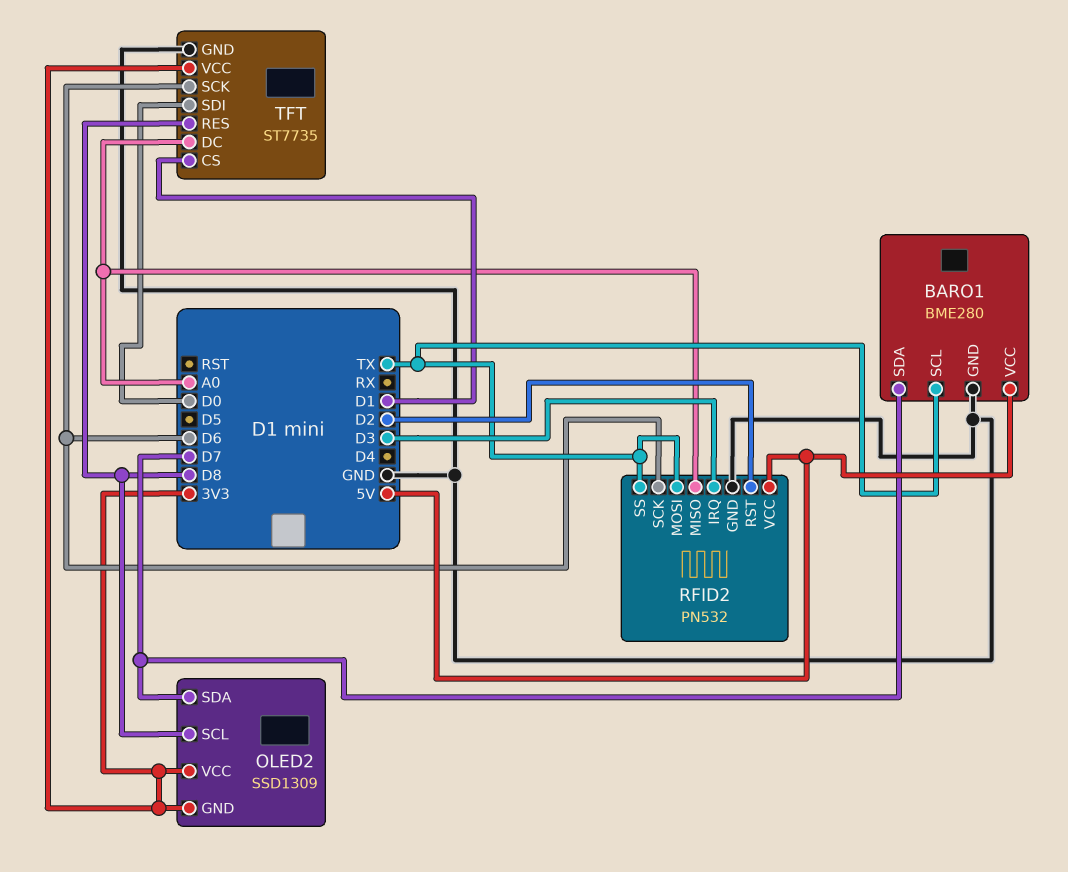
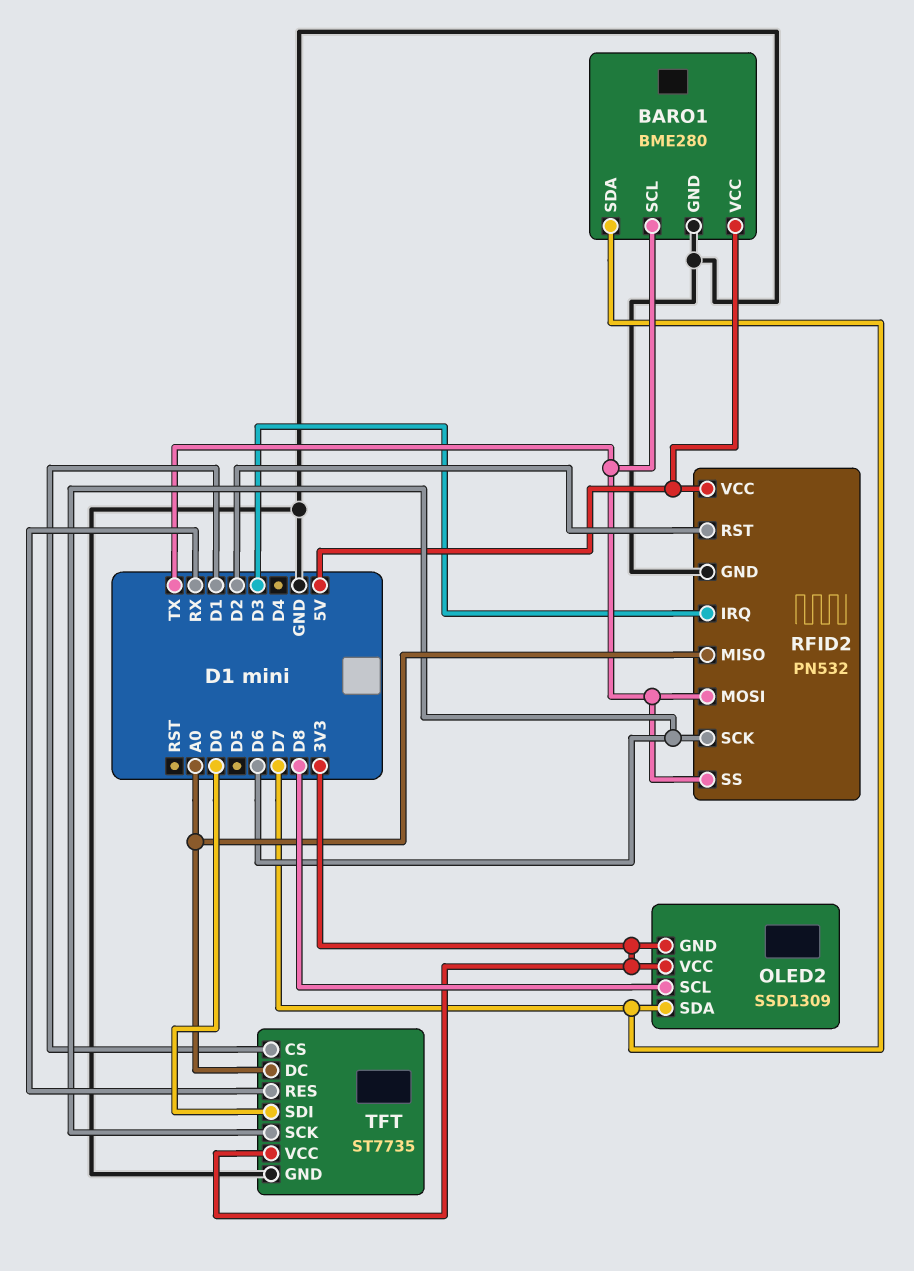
TFT pin RES: D8 -> RX

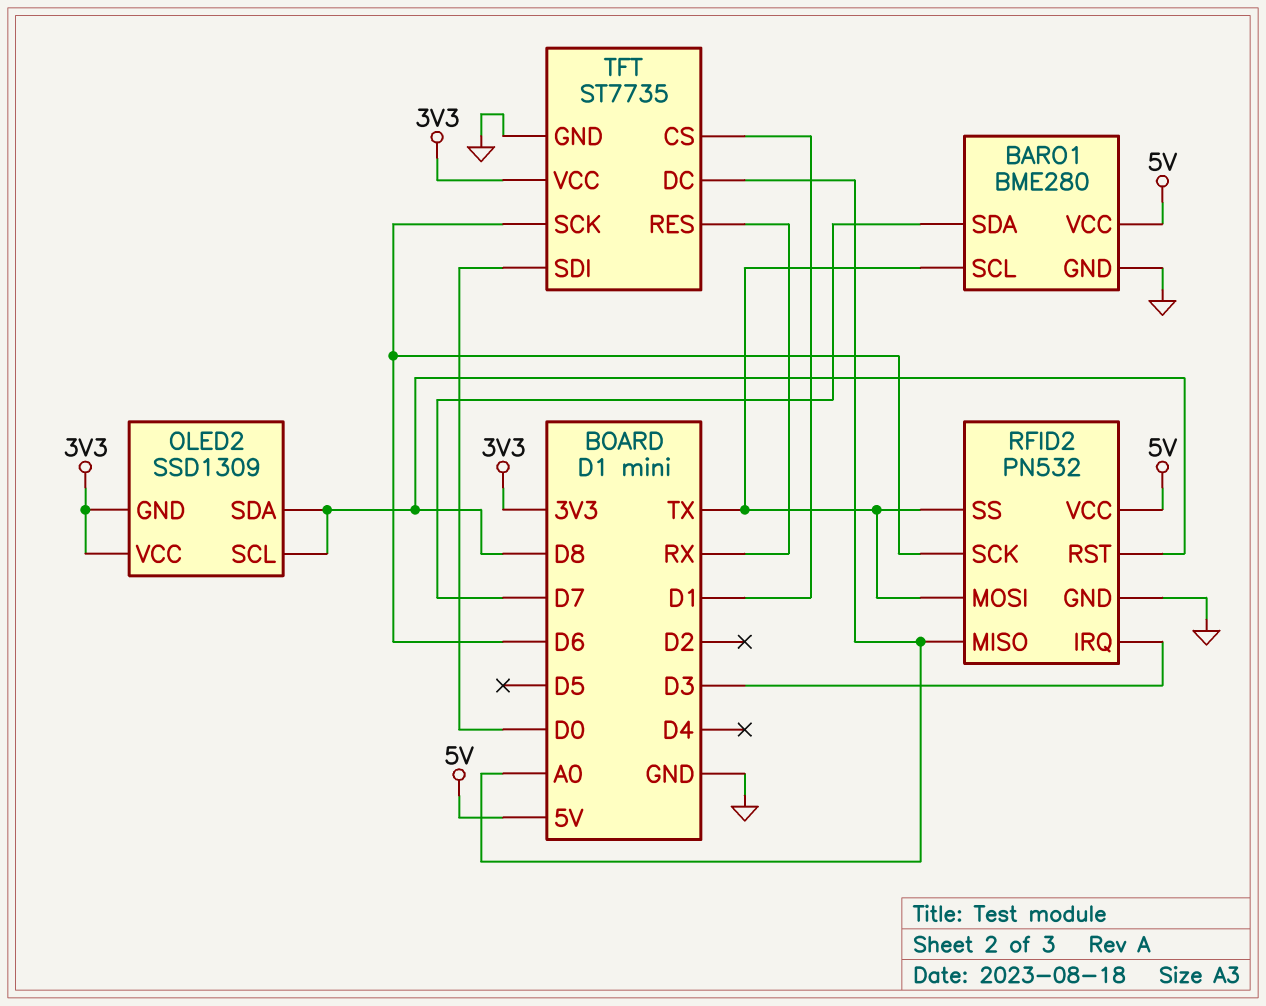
OLED2 pin SDA: D7 -> D8
RFID2 pin RST: D2 -> D8

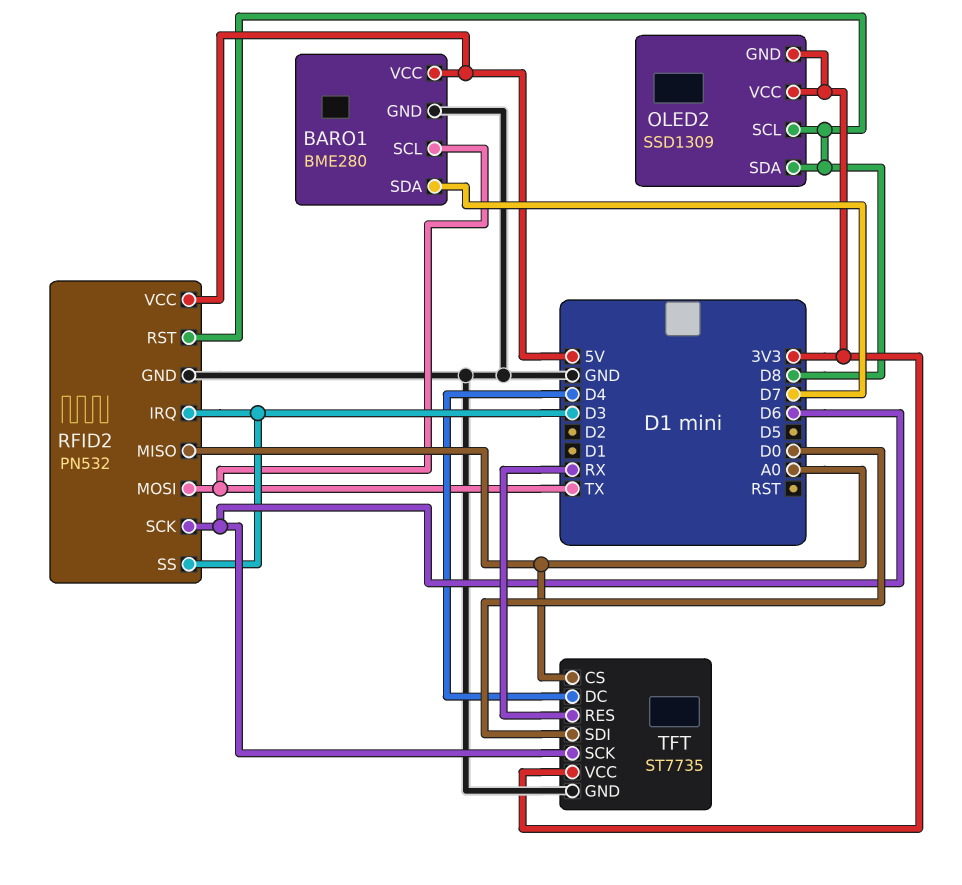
RFID2 pin SS: TX -> D3
TFT pin CS: D1 -> A0
TFT pin DC: A0 -> D4

